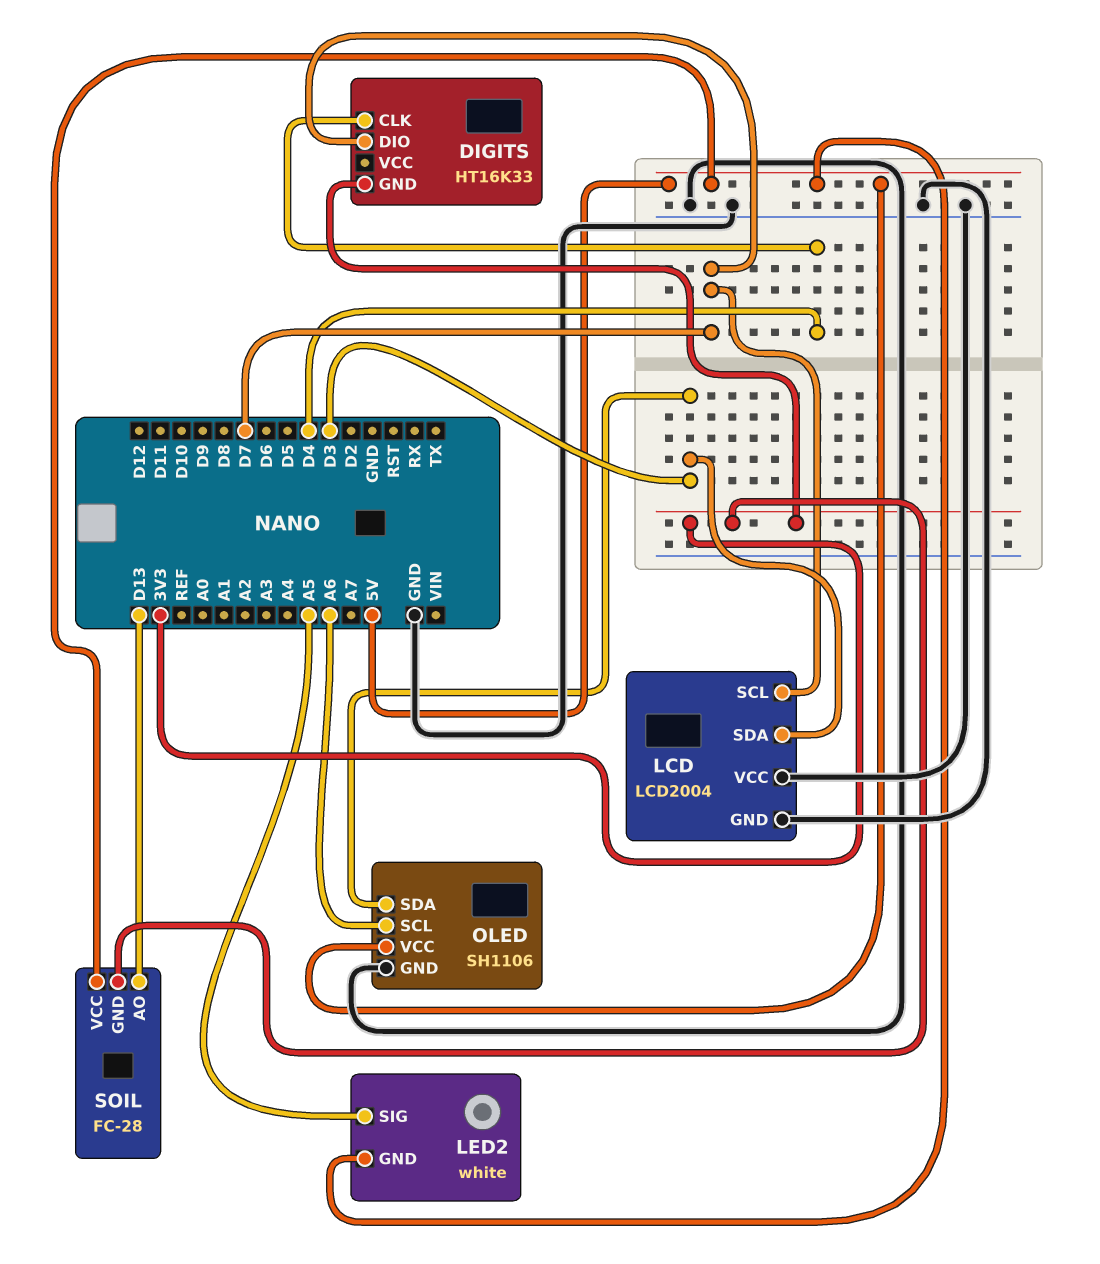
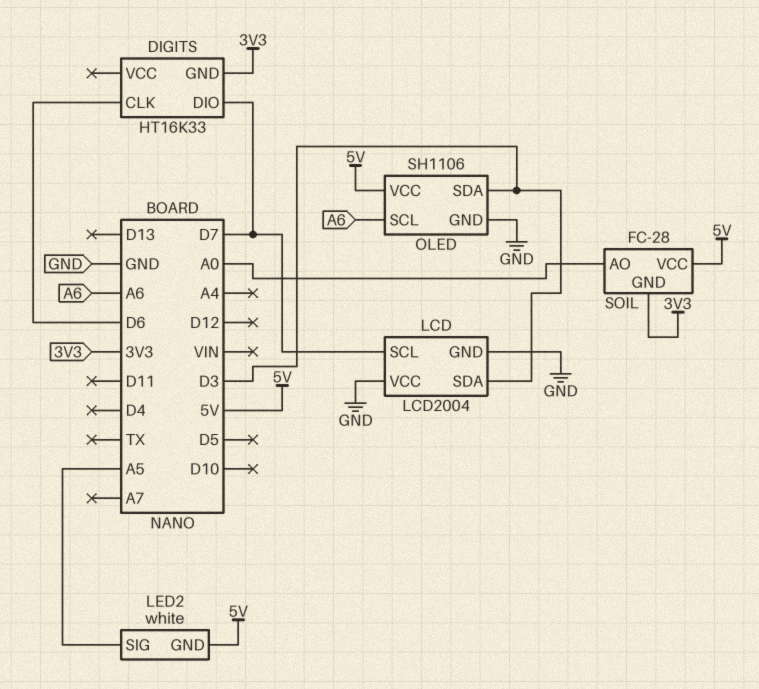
DIGITS pin CLK: D4 -> D6
SOIL pin AO: D13 -> A0

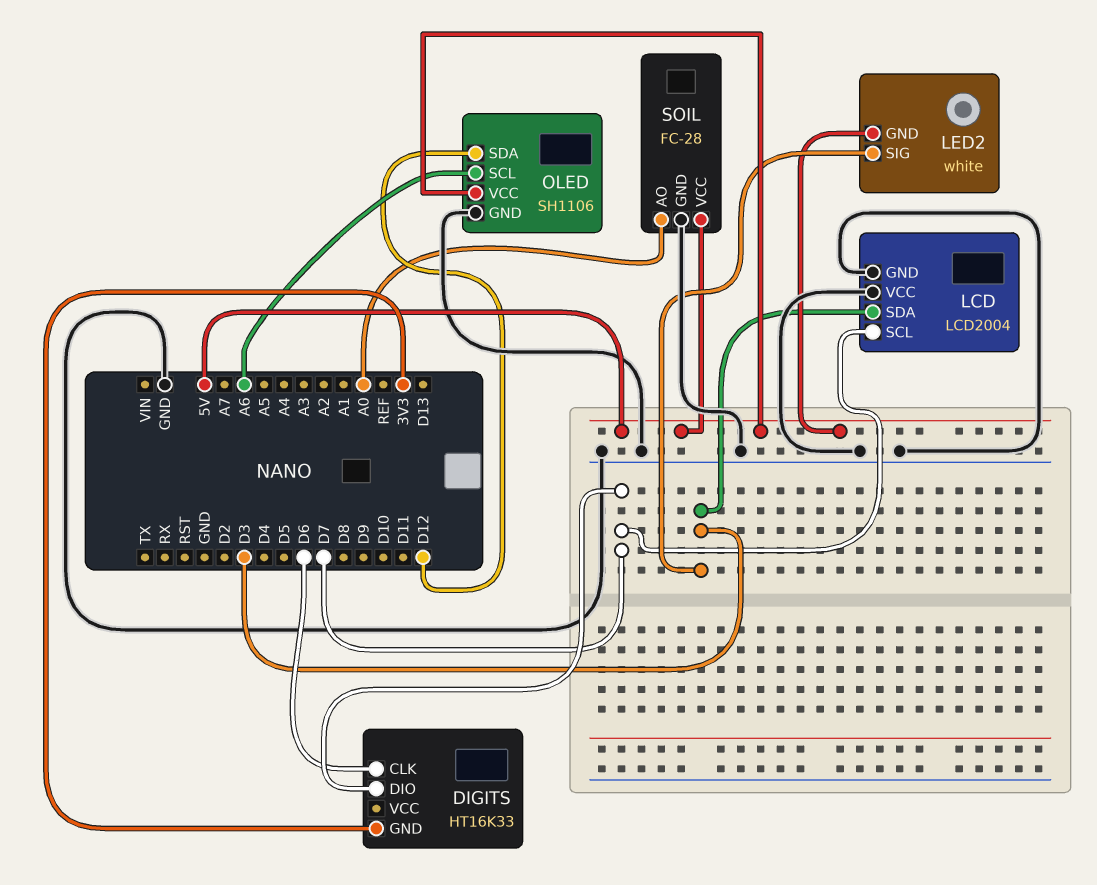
LED2 pin SIG: A5 -> D3
OLED pin SDA: D3 -> D12
SOIL pin GND: 3V3 -> GND

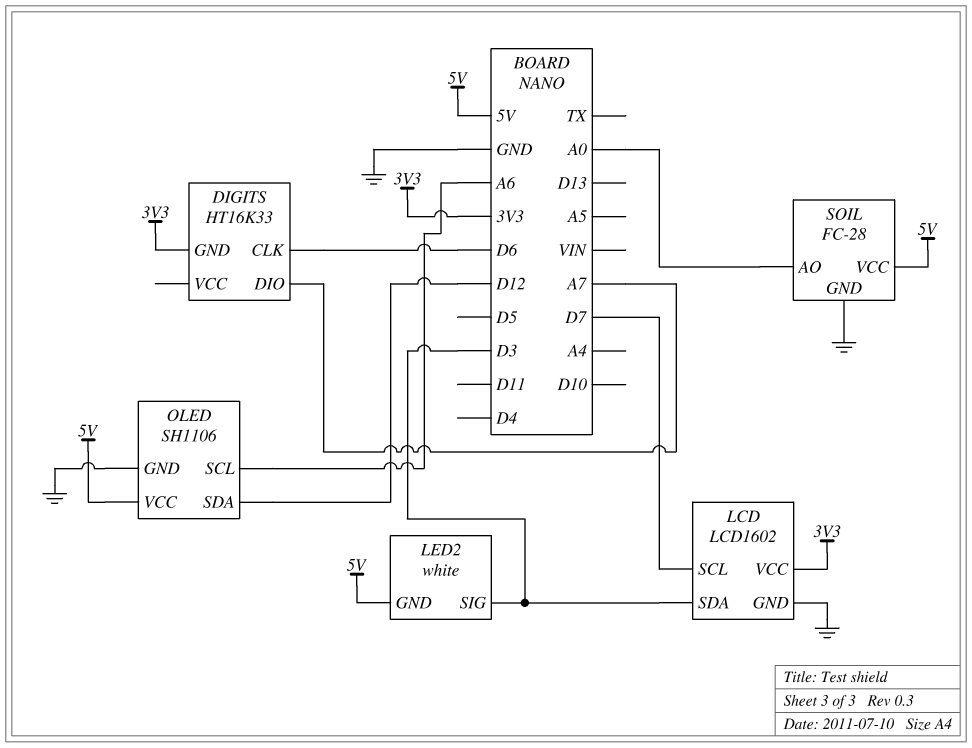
DIGITS pin DIO: D7 -> A7
LCD: LCD2004 -> LCD1602
LCD pin VCC: GND -> 3V3

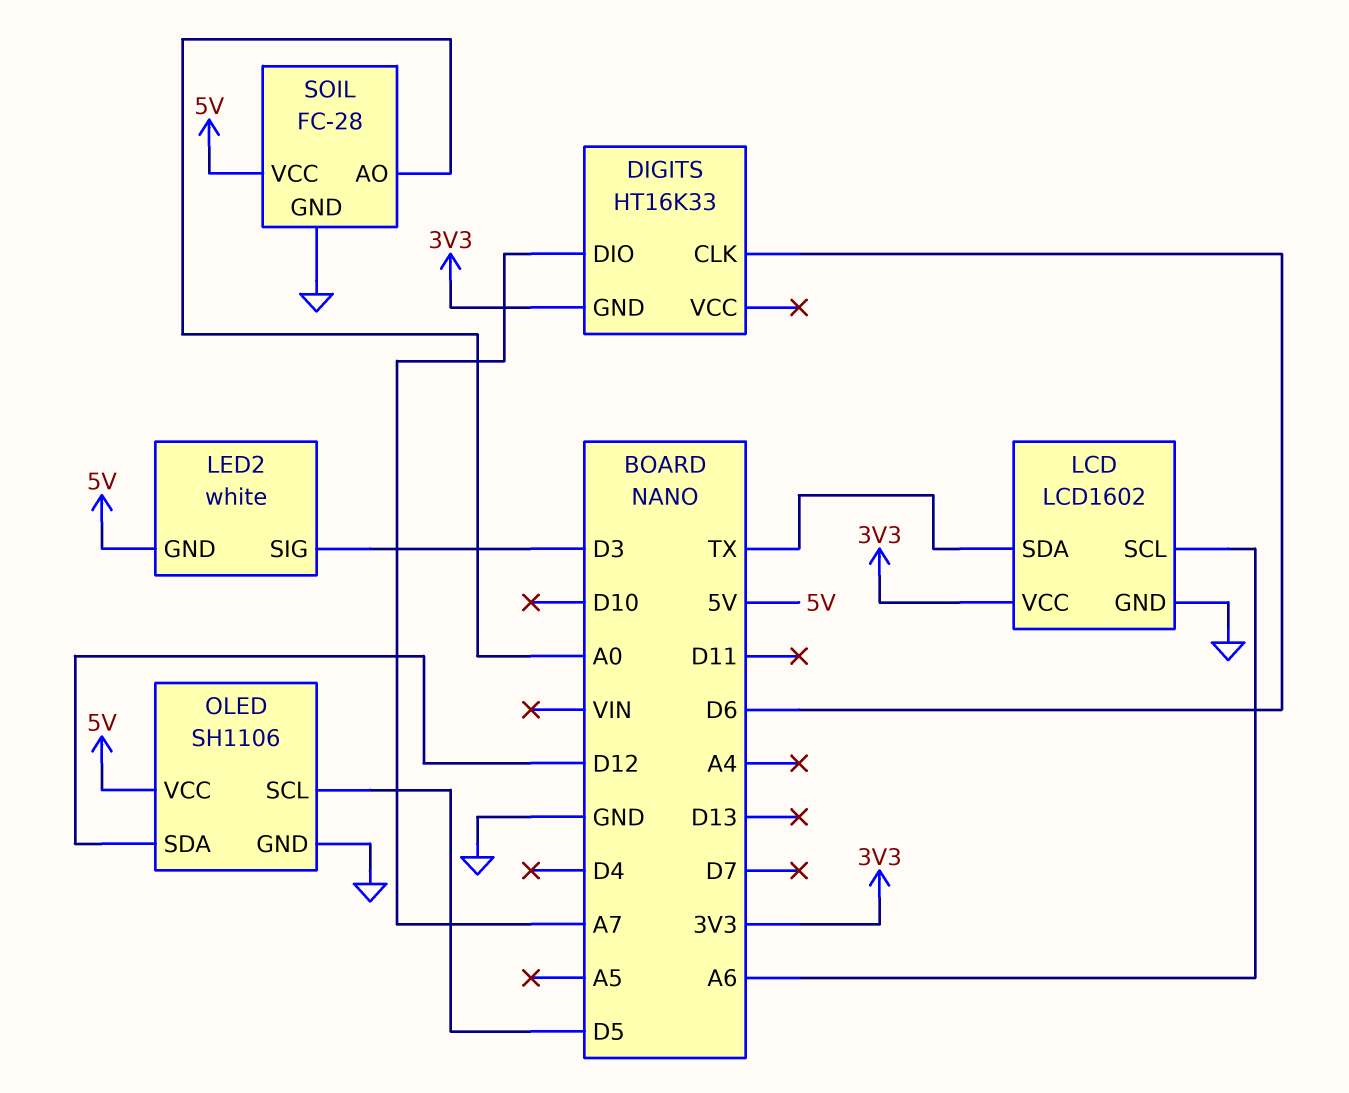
LCD pin SCL: D7 -> A6
LCD pin SDA: D3 -> TX
OLED pin SCL: A6 -> D5

